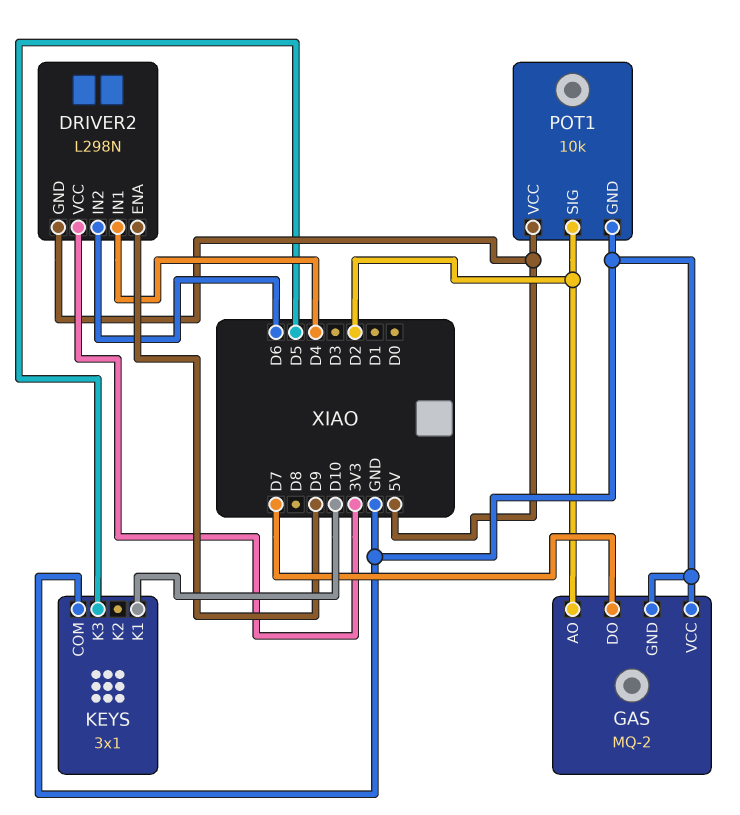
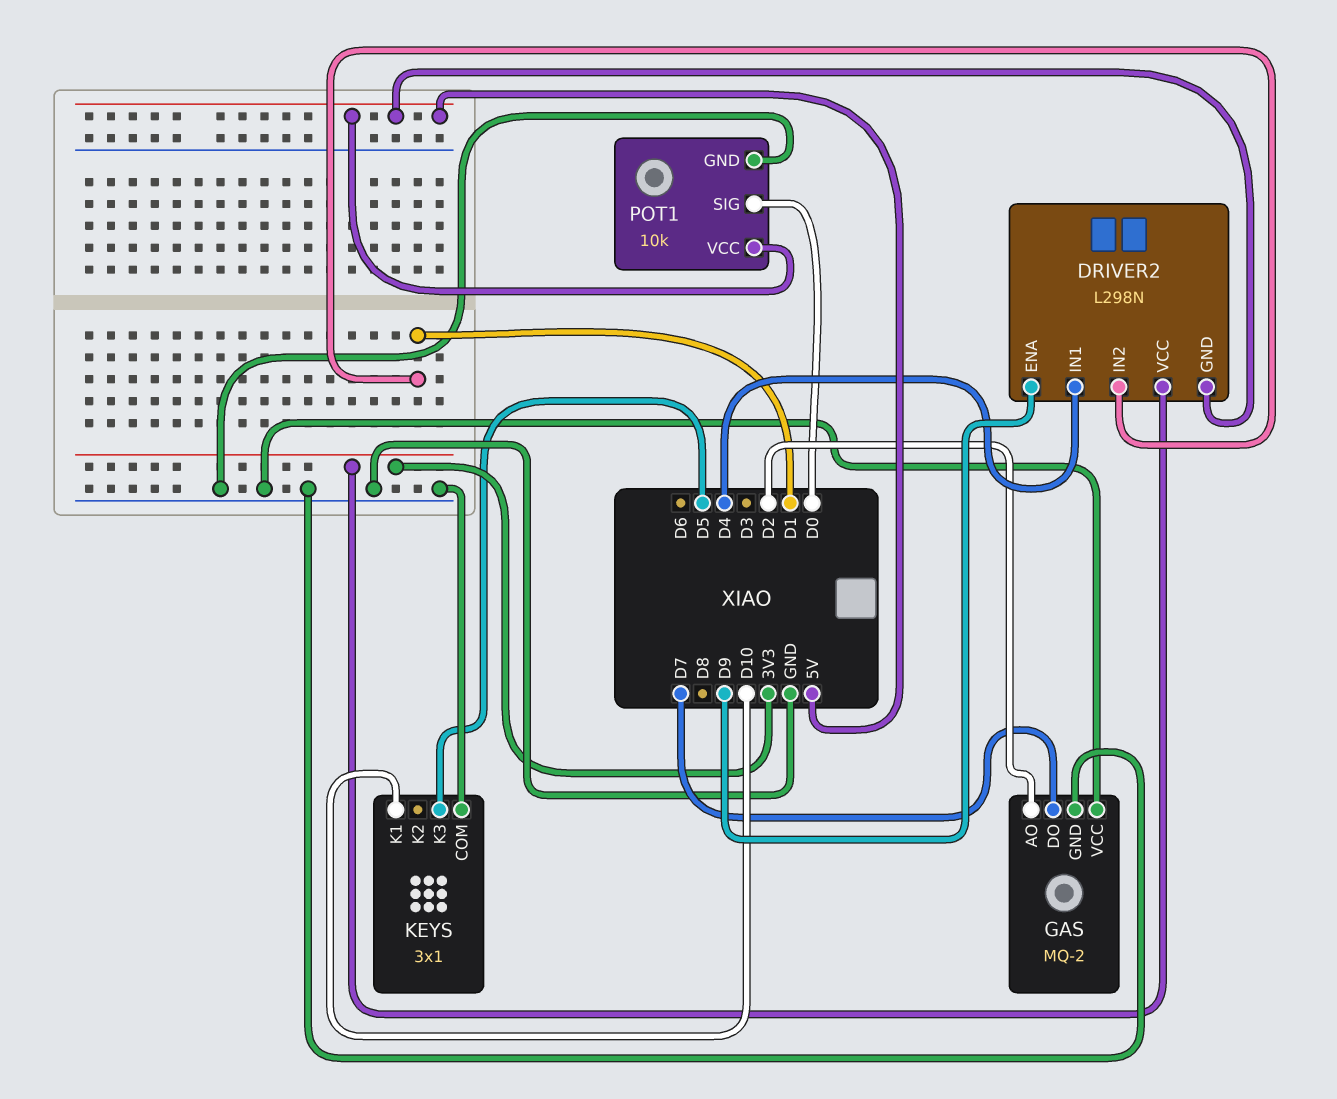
DRIVER2 pin IN2: D6 -> D1
POT1 pin SIG: D2 -> D0

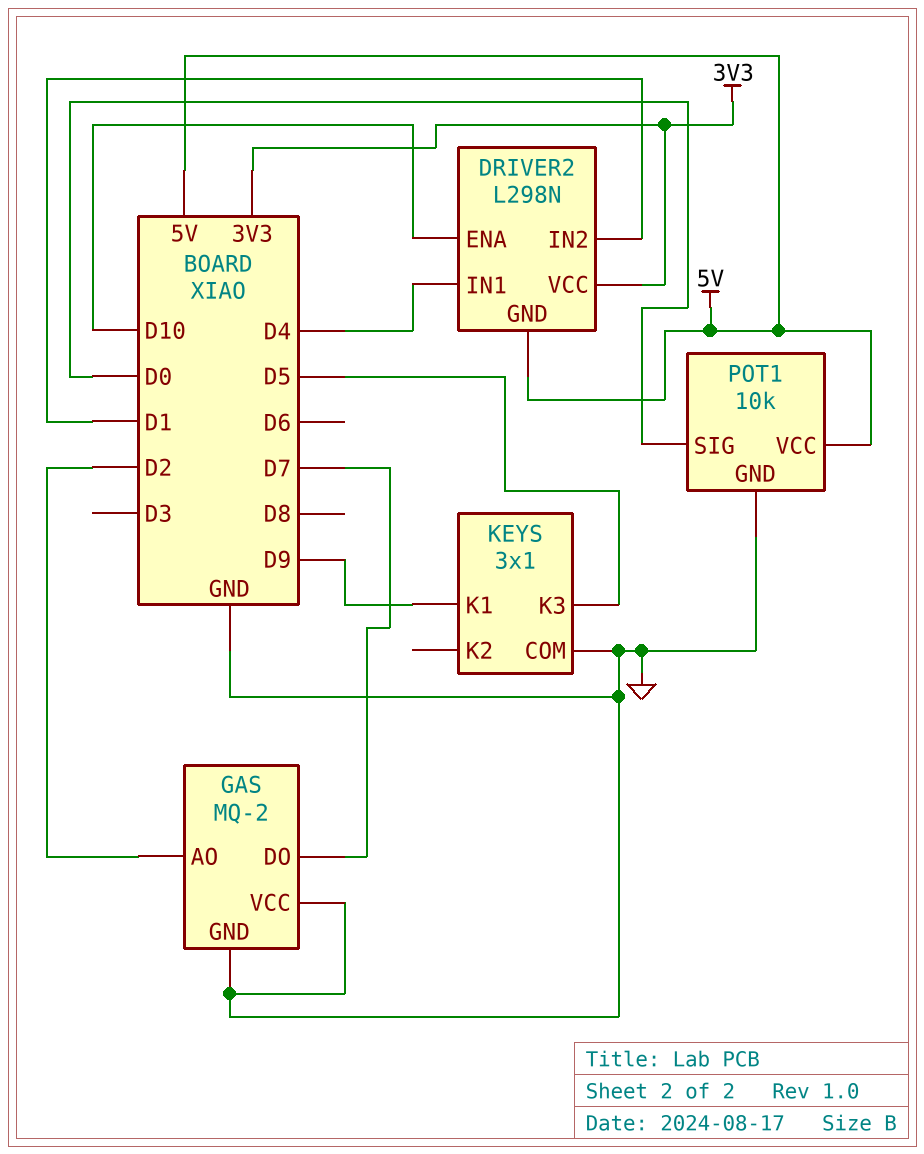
DRIVER2 pin ENA: D9 -> D10
KEYS pin K1: D10 -> D9

